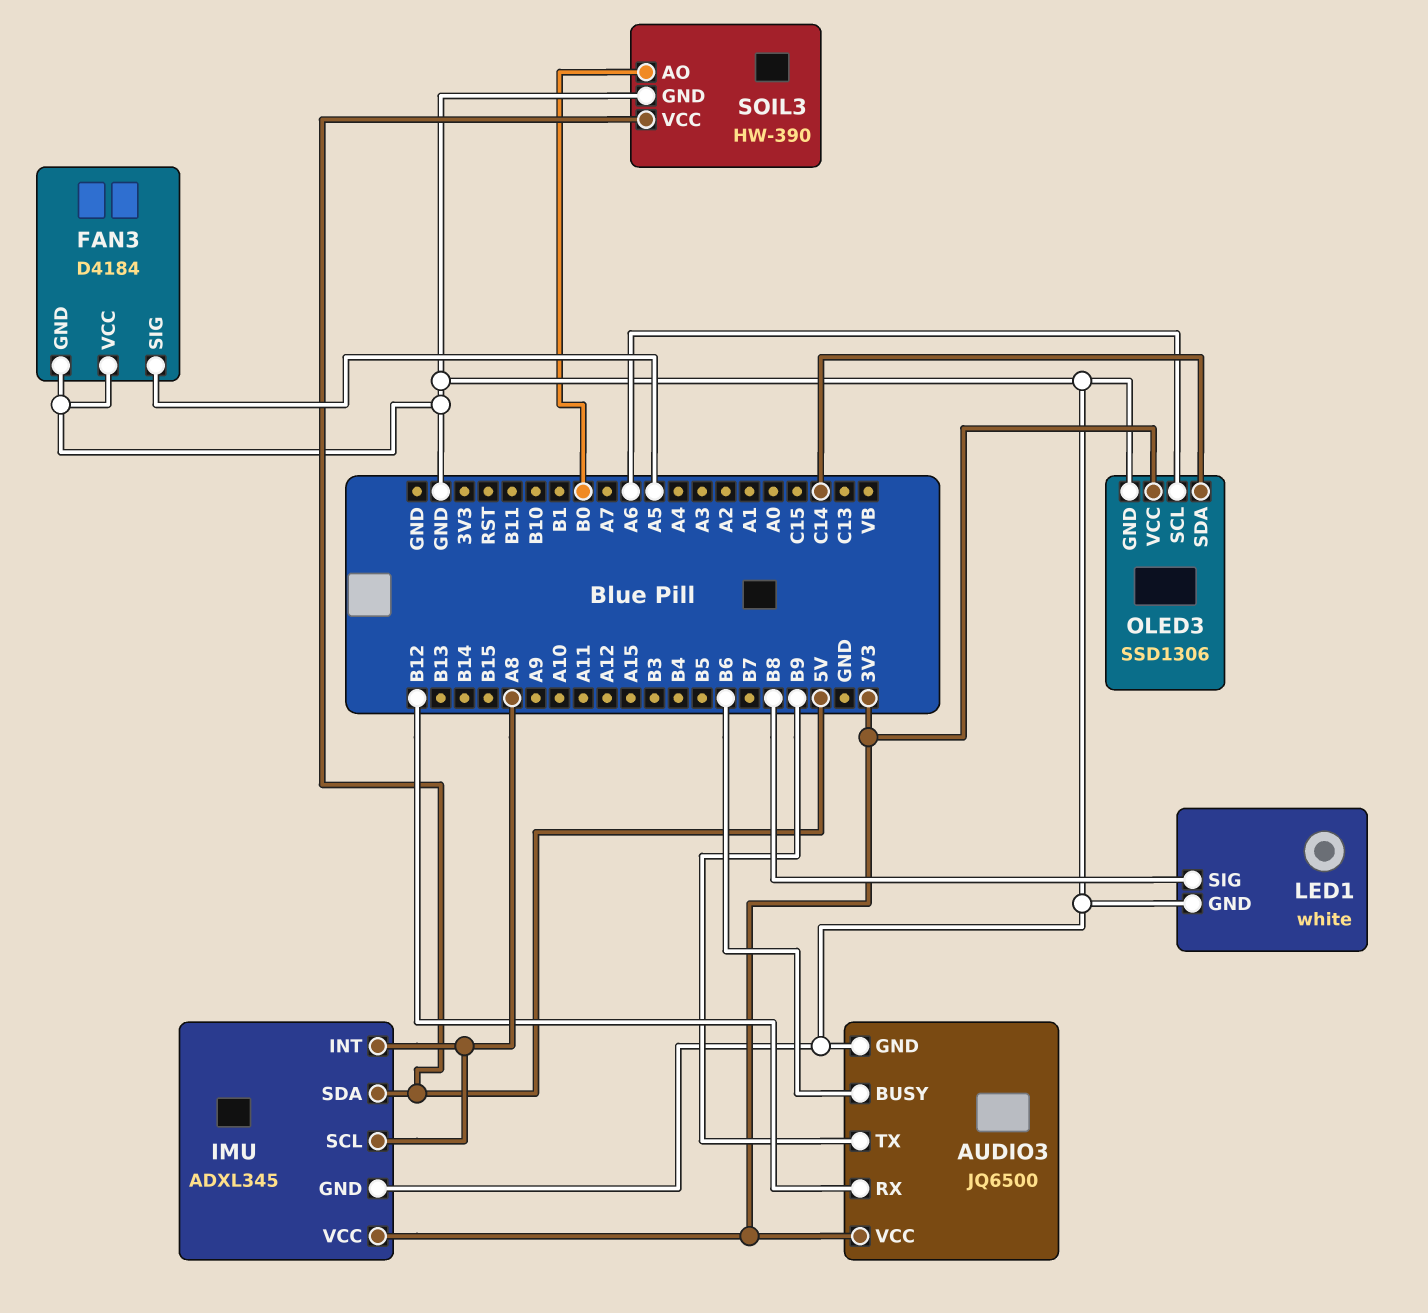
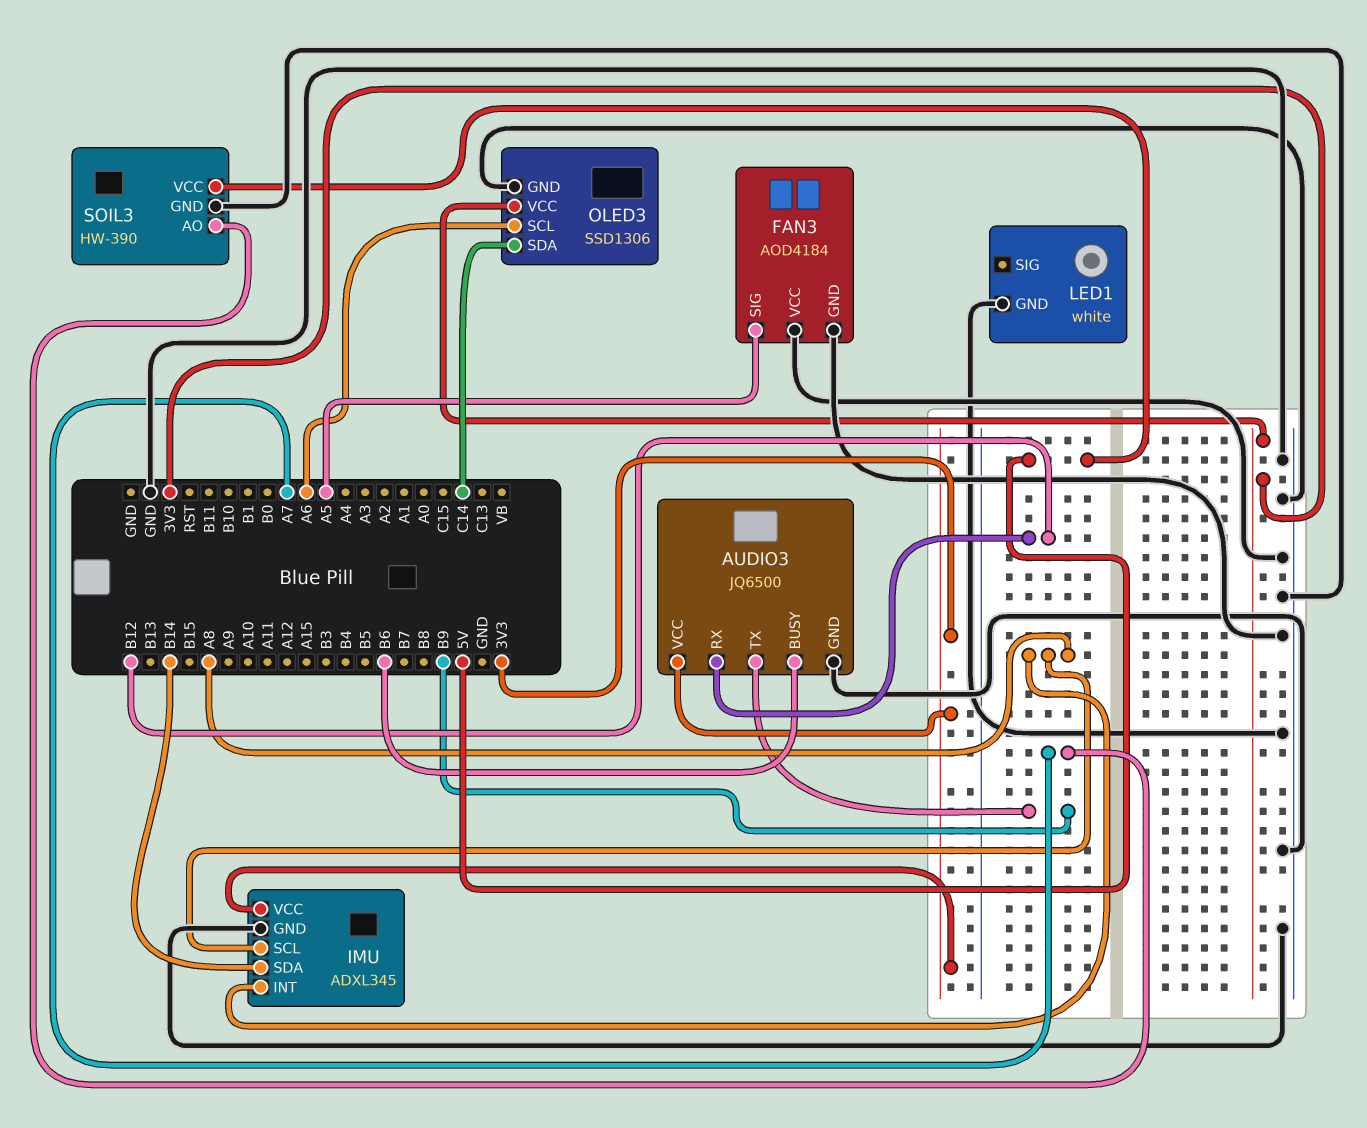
FAN3: D4184 -> AOD4184
IMU pin SDA: 5V -> B14
LED1 pin SIG: B8 -> none
SOIL3 pin AO: B0 -> A7

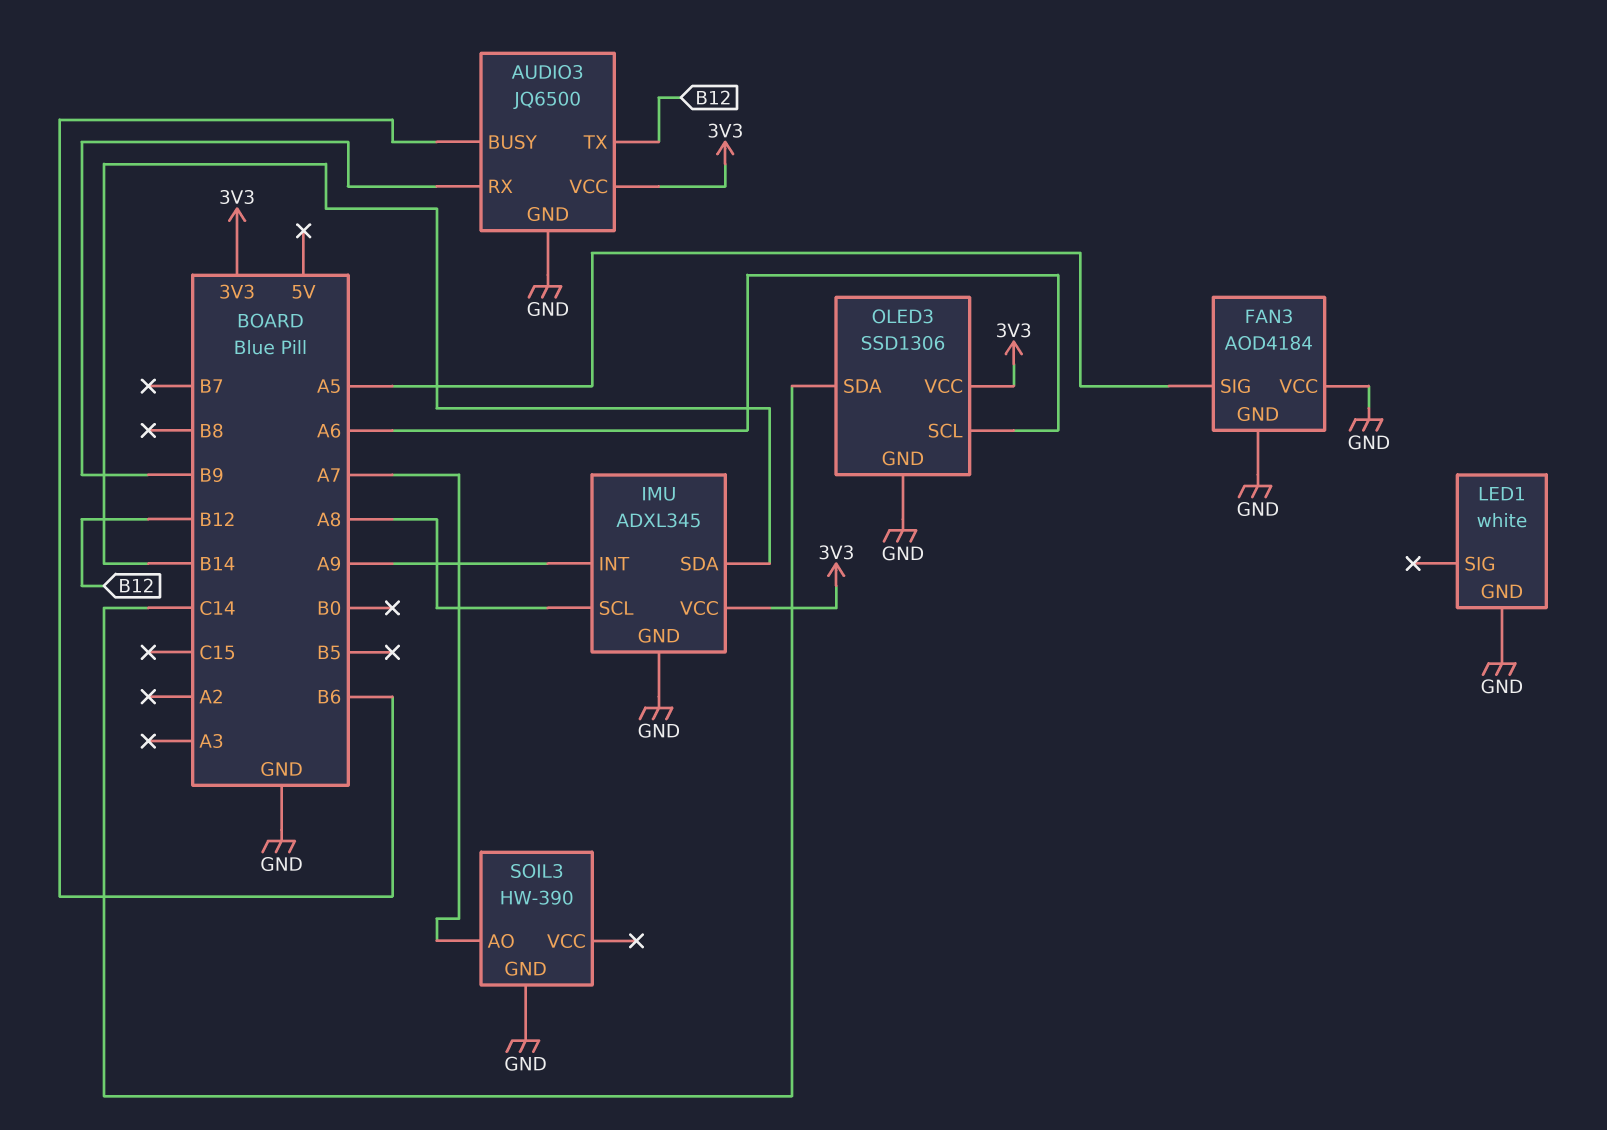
AUDIO3 pin RX: B12 -> B9
AUDIO3 pin TX: B9 -> B12
IMU pin INT: A8 -> A9
SOIL3 pin VCC: 5V -> none

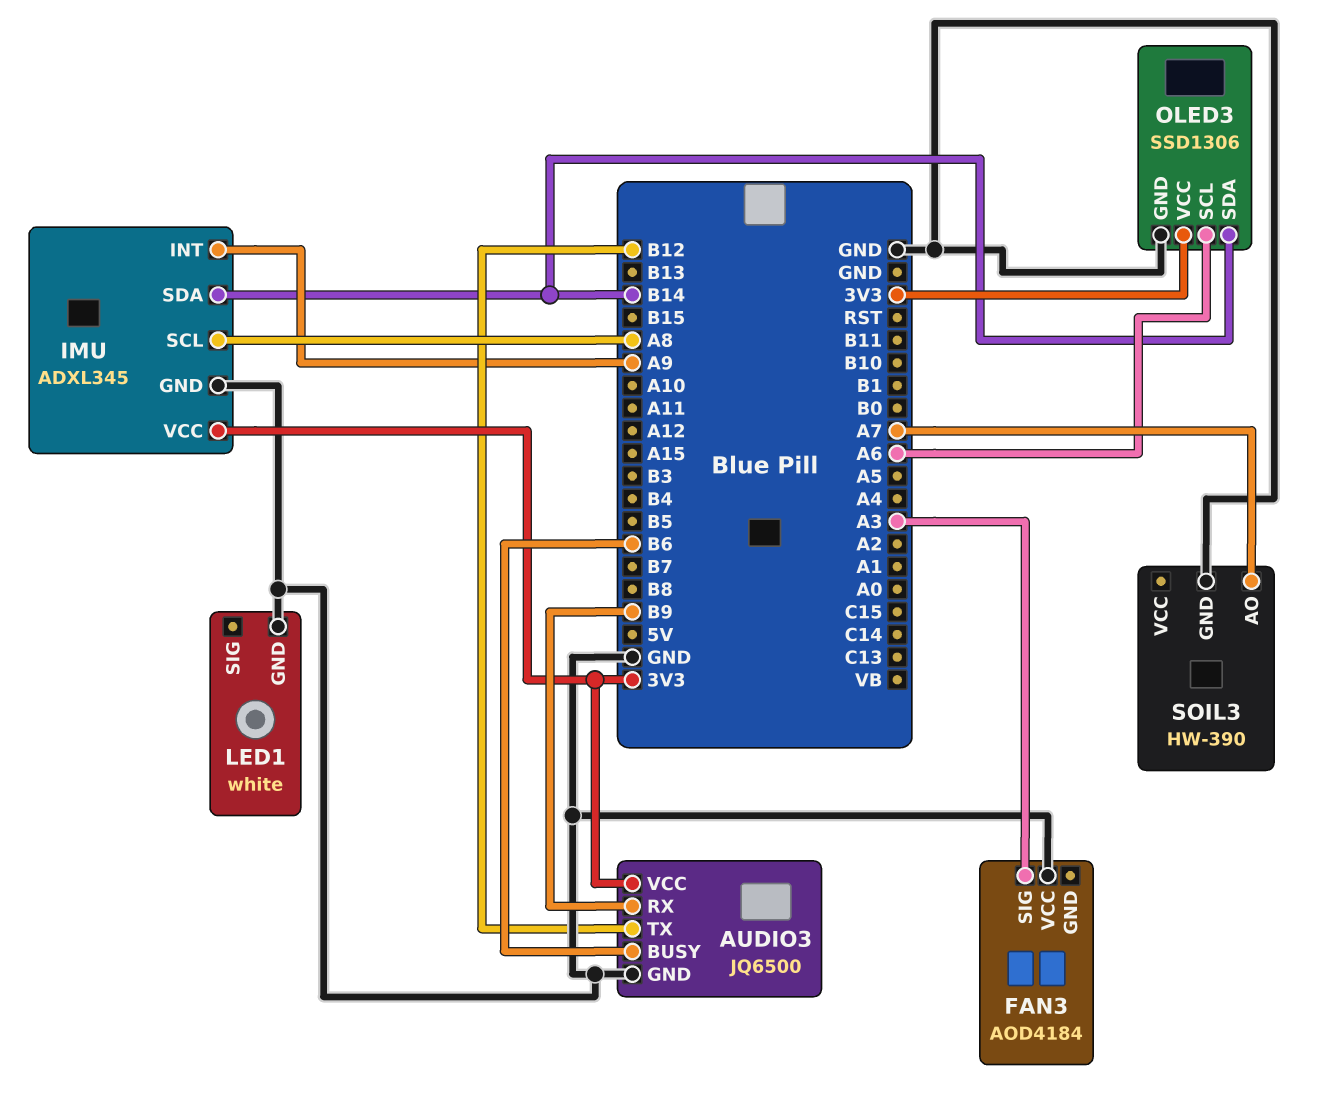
FAN3 pin GND: GND -> none
FAN3 pin SIG: A5 -> A3
OLED3 pin SDA: C14 -> B14

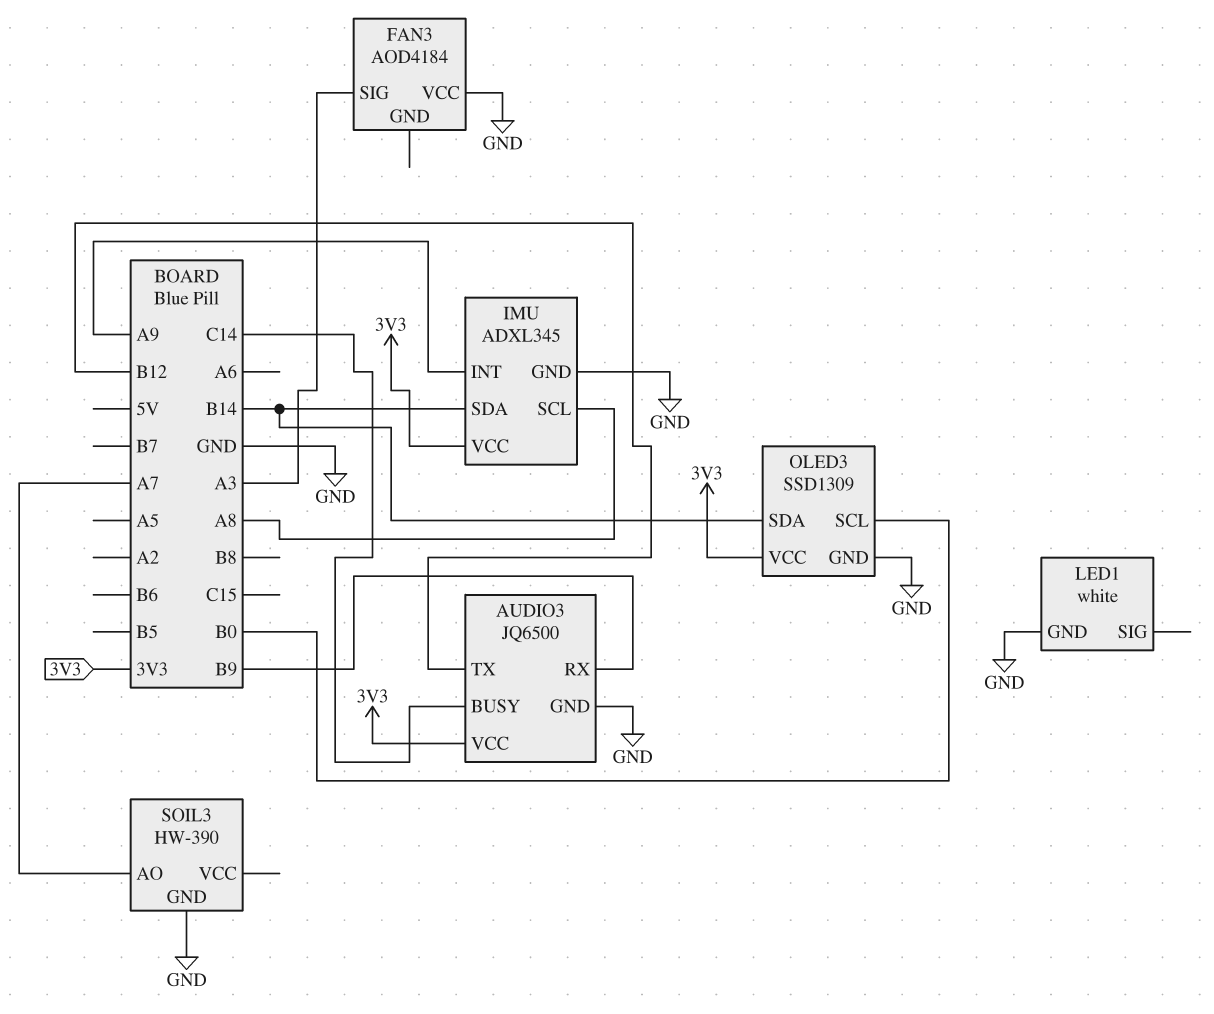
AUDIO3 pin BUSY: B6 -> C14
OLED3: SSD1306 -> SSD1309
OLED3 pin SCL: A6 -> B0

